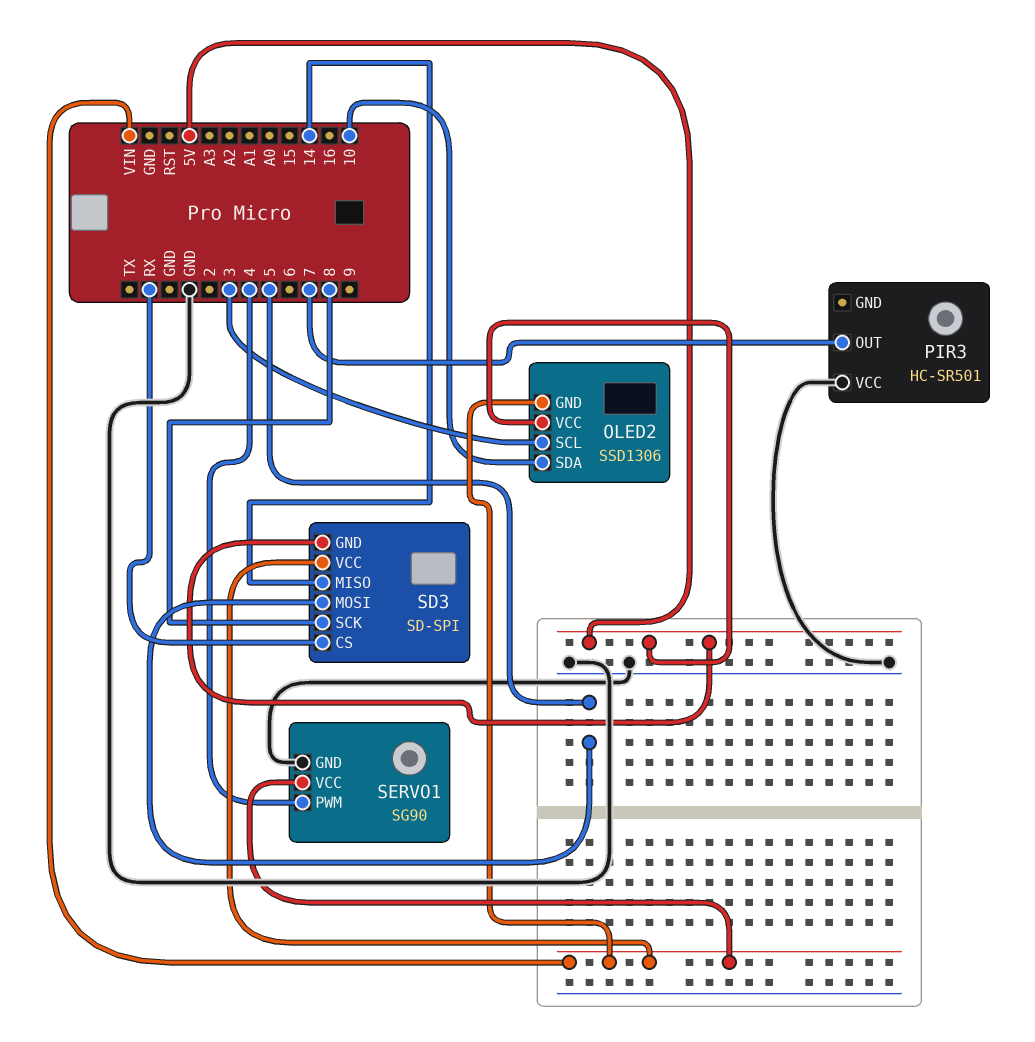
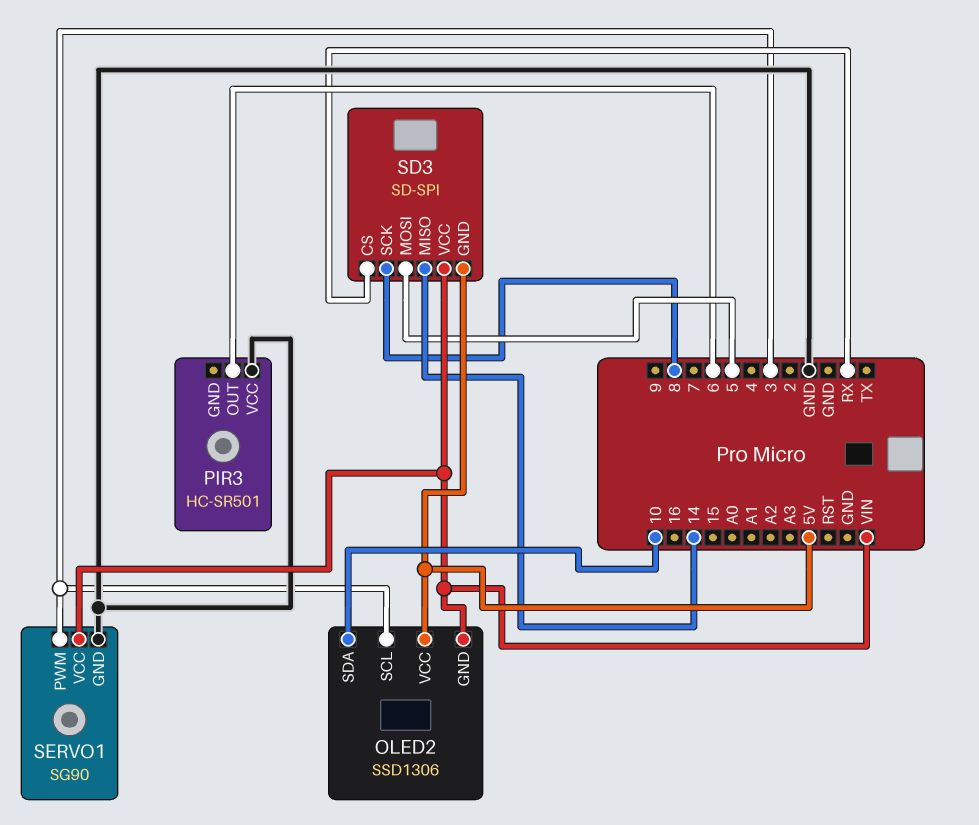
PIR3 pin OUT: 7 -> 6
SERVO1 pin PWM: 4 -> 3

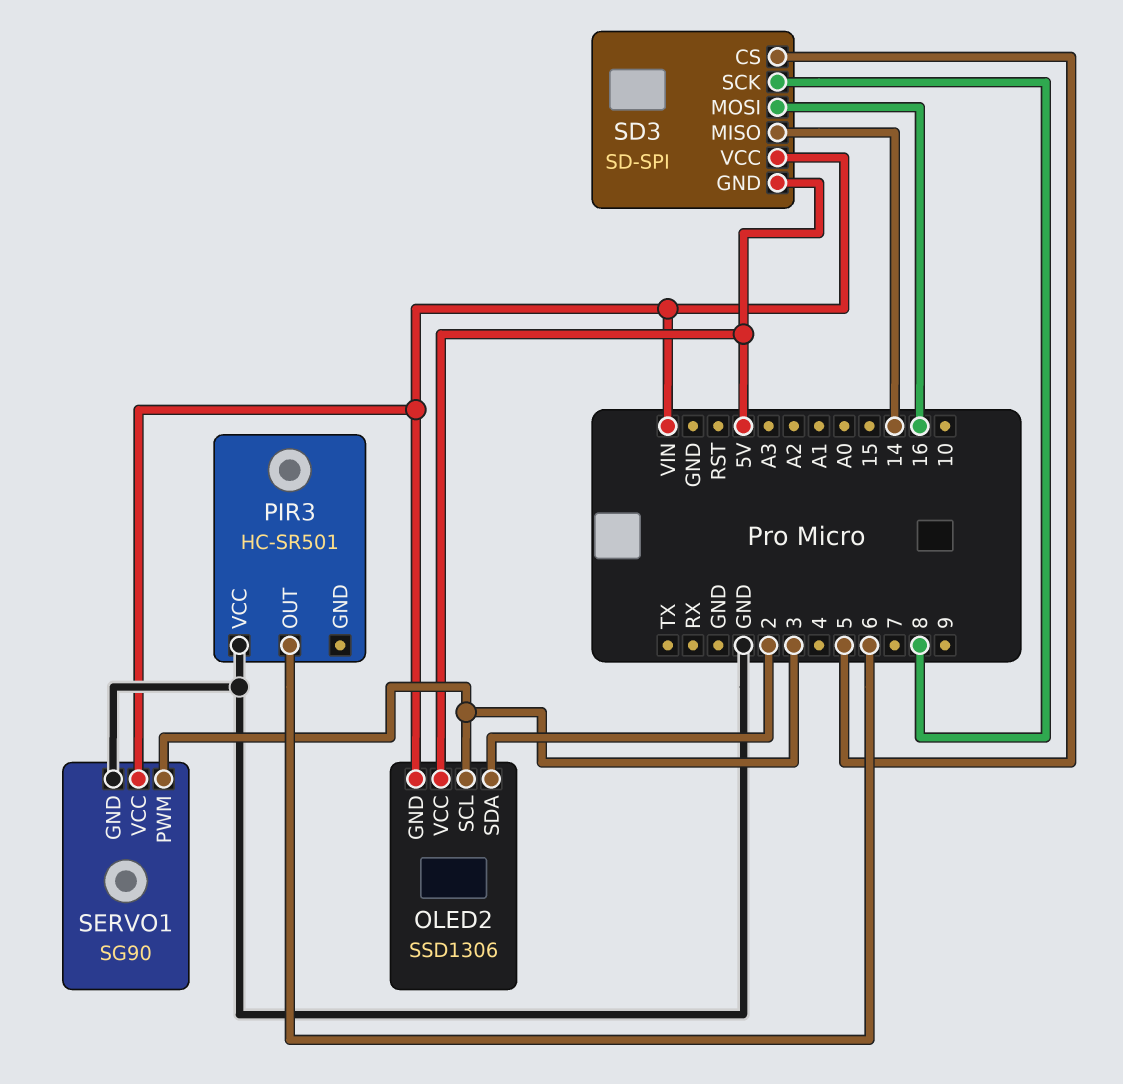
OLED2 pin SDA: 10 -> 2
SD3 pin CS: RX -> 5
SD3 pin MOSI: 5 -> 16

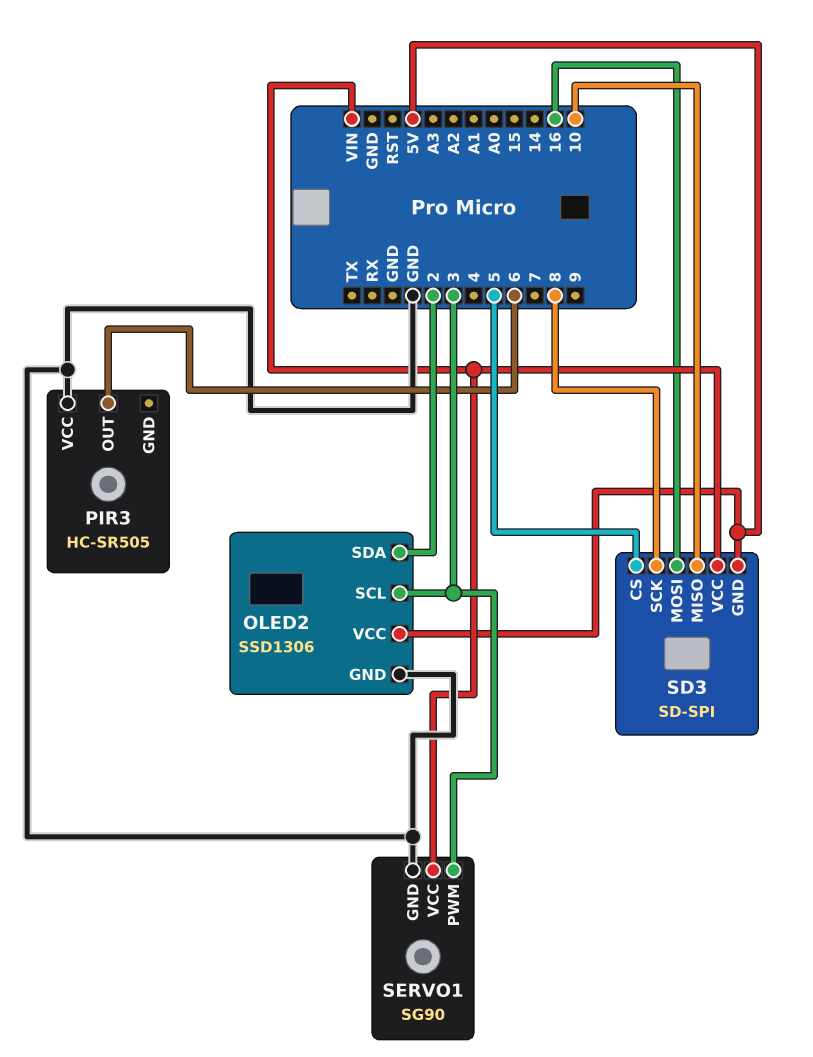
OLED2 pin GND: VIN -> GND
PIR3: HC-SR501 -> HC-SR505
SD3 pin MISO: 14 -> 10

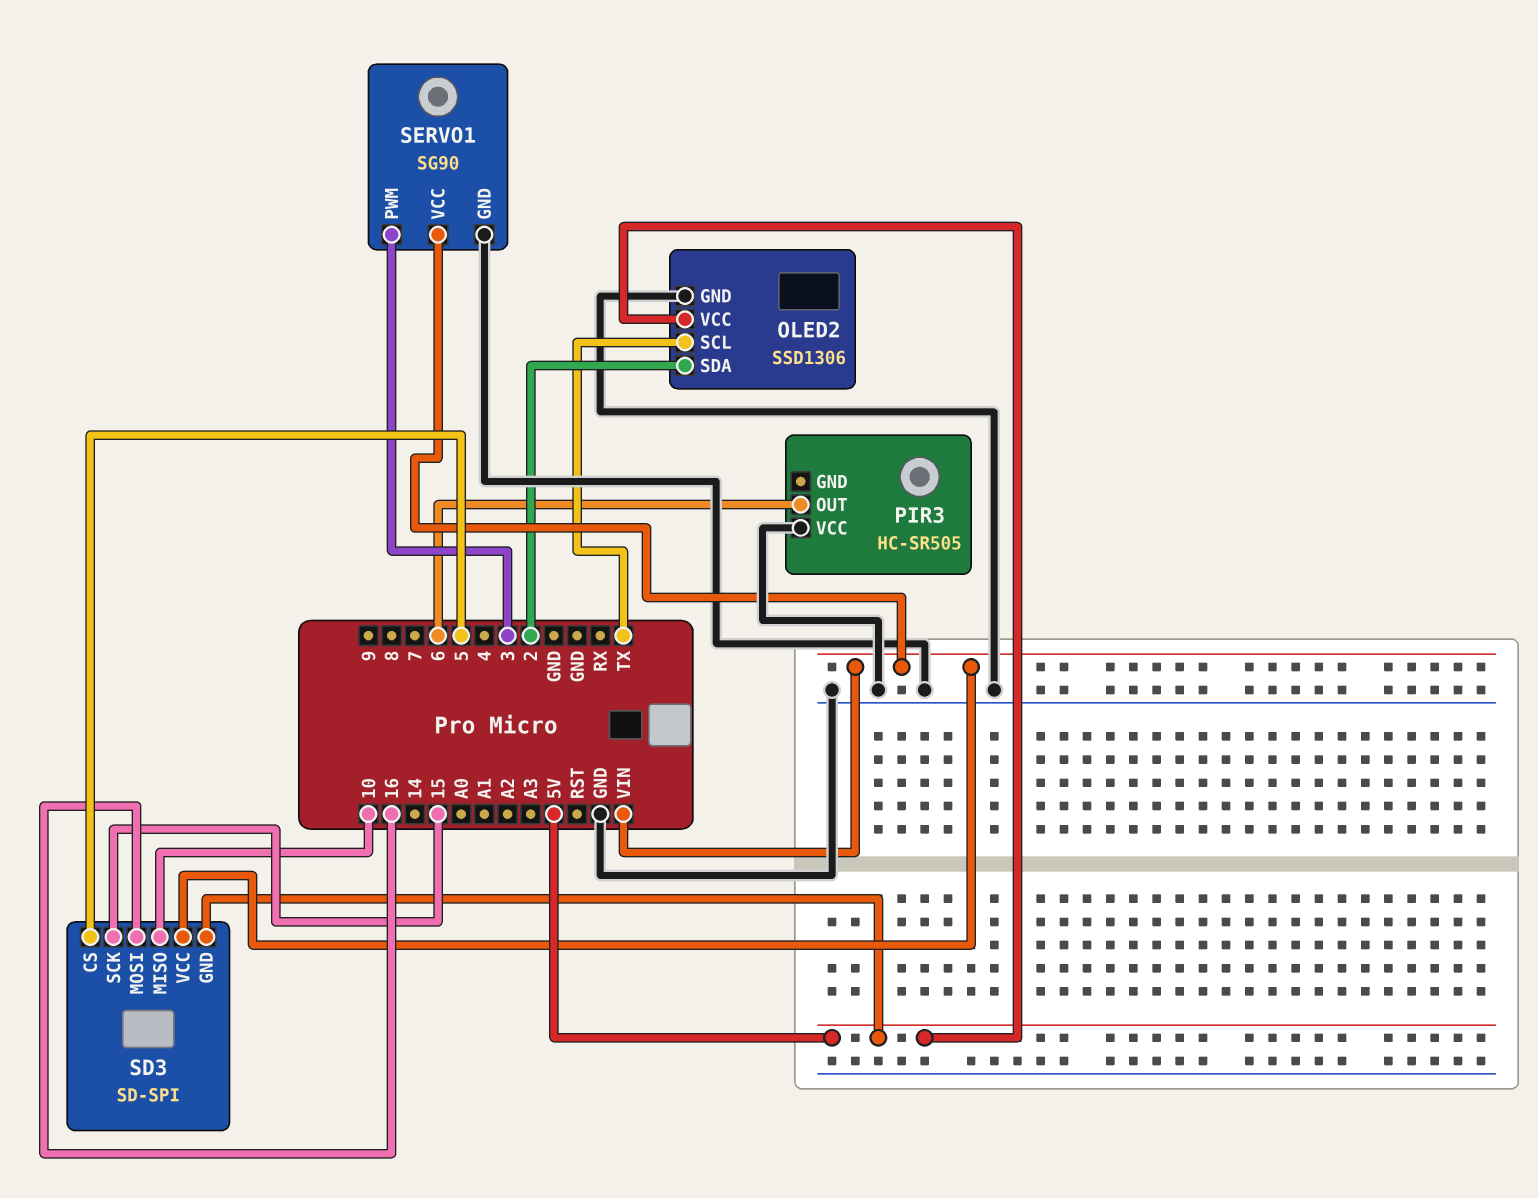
OLED2 pin SCL: 3 -> TX
SD3 pin SCK: 8 -> 15

